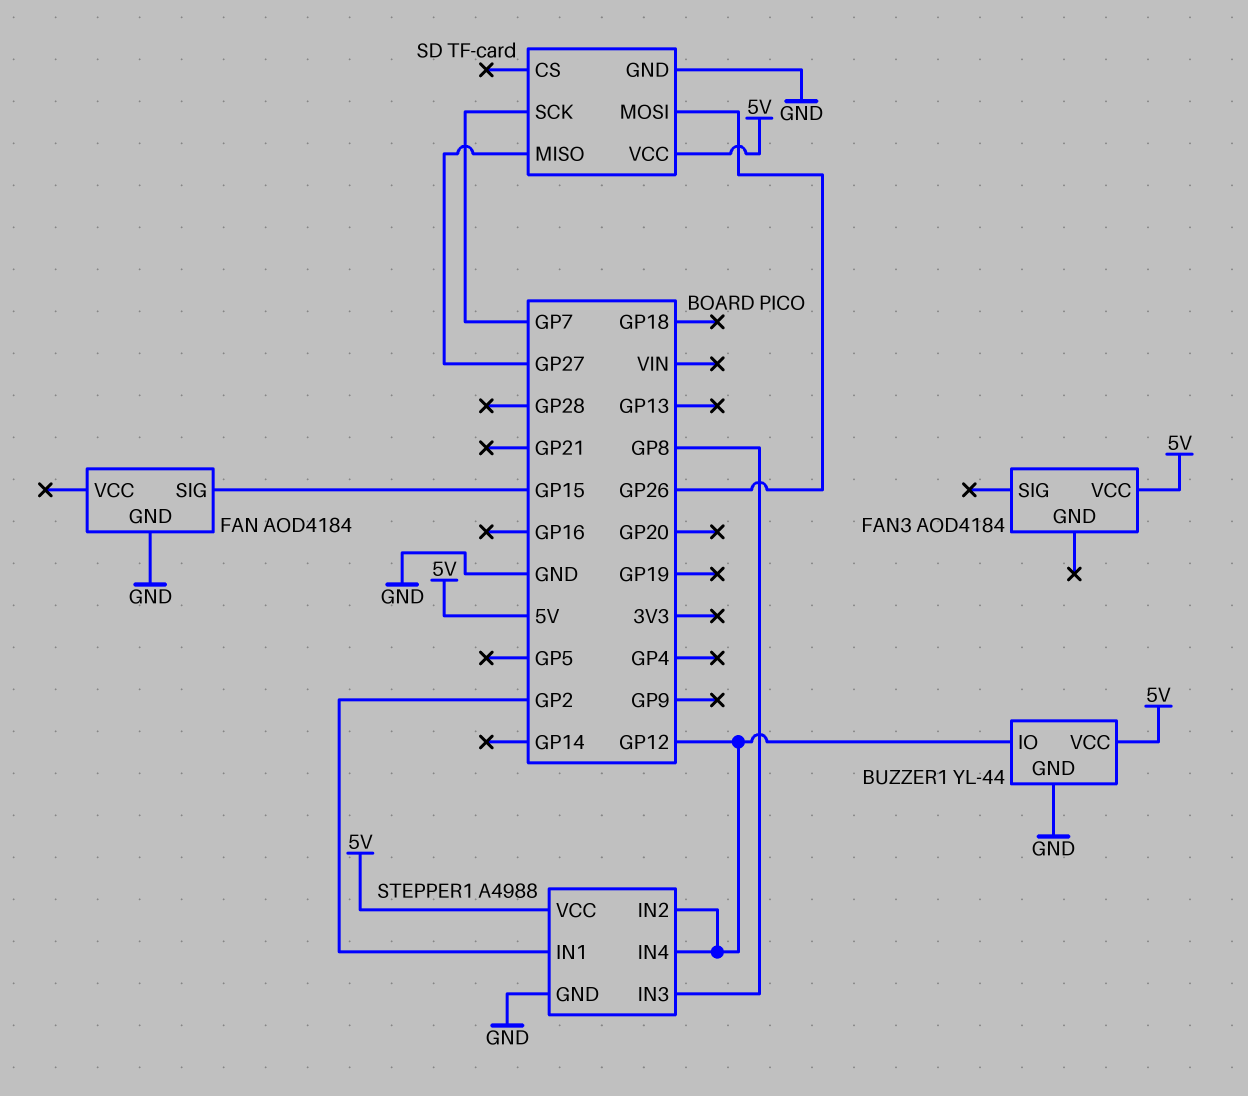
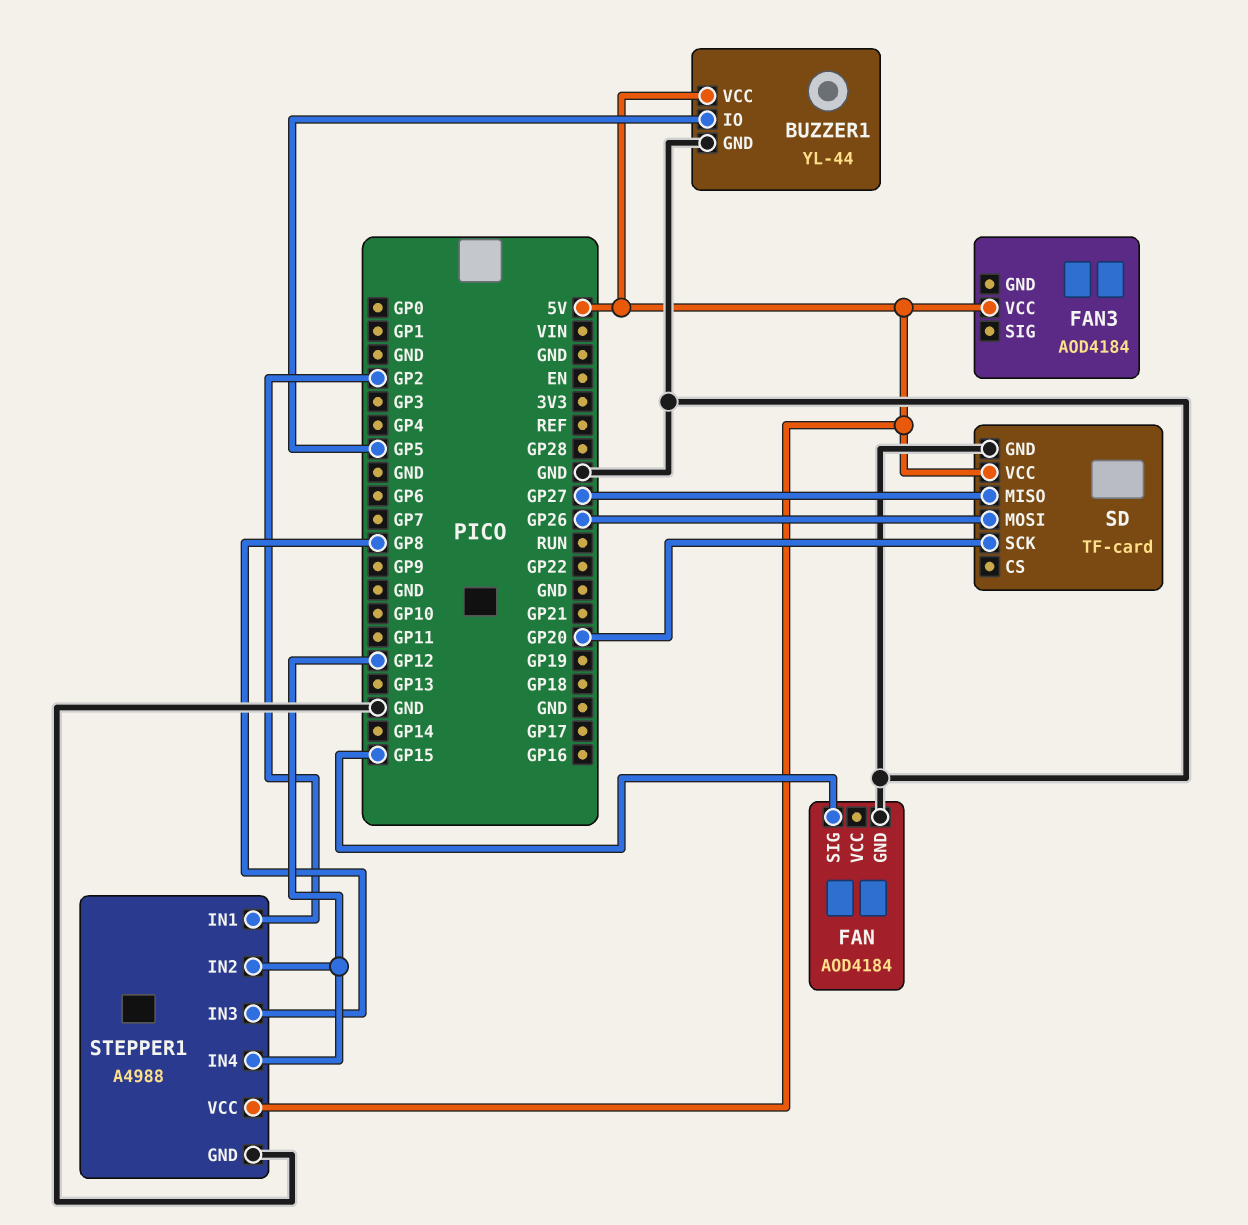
BUZZER1 pin IO: GP12 -> GP5
SD pin SCK: GP7 -> GP20

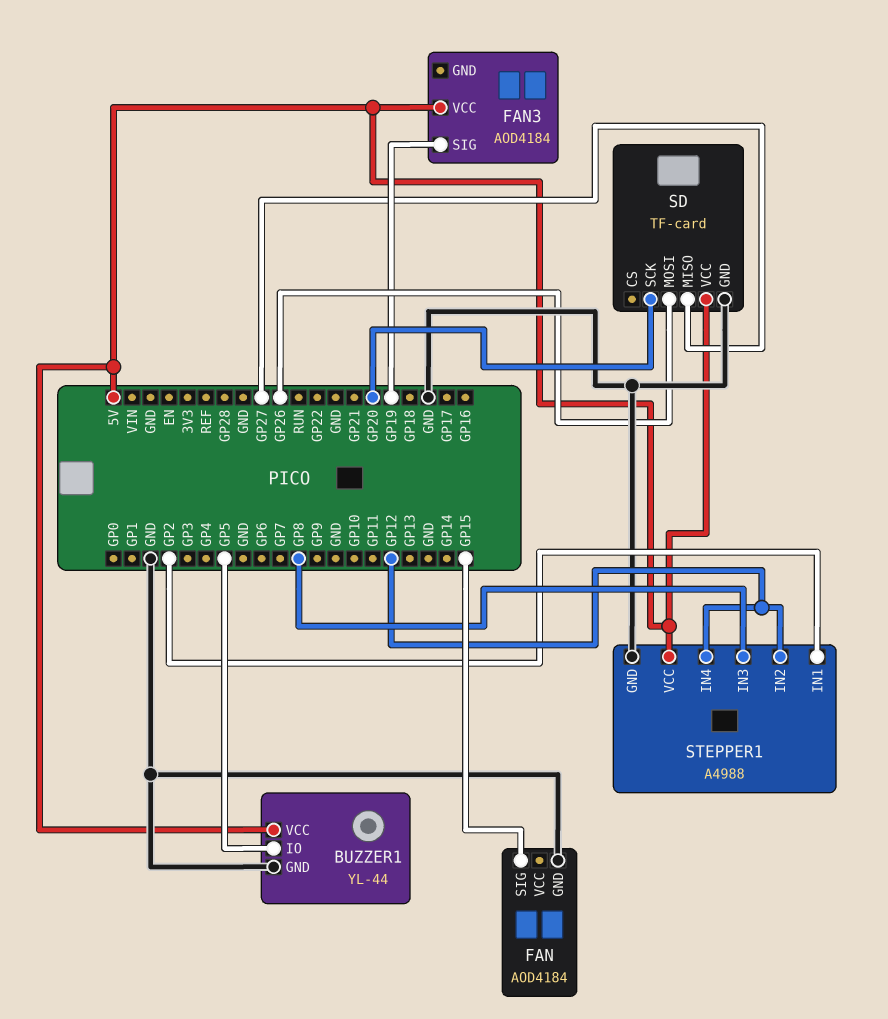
FAN3 pin SIG: none -> GP19

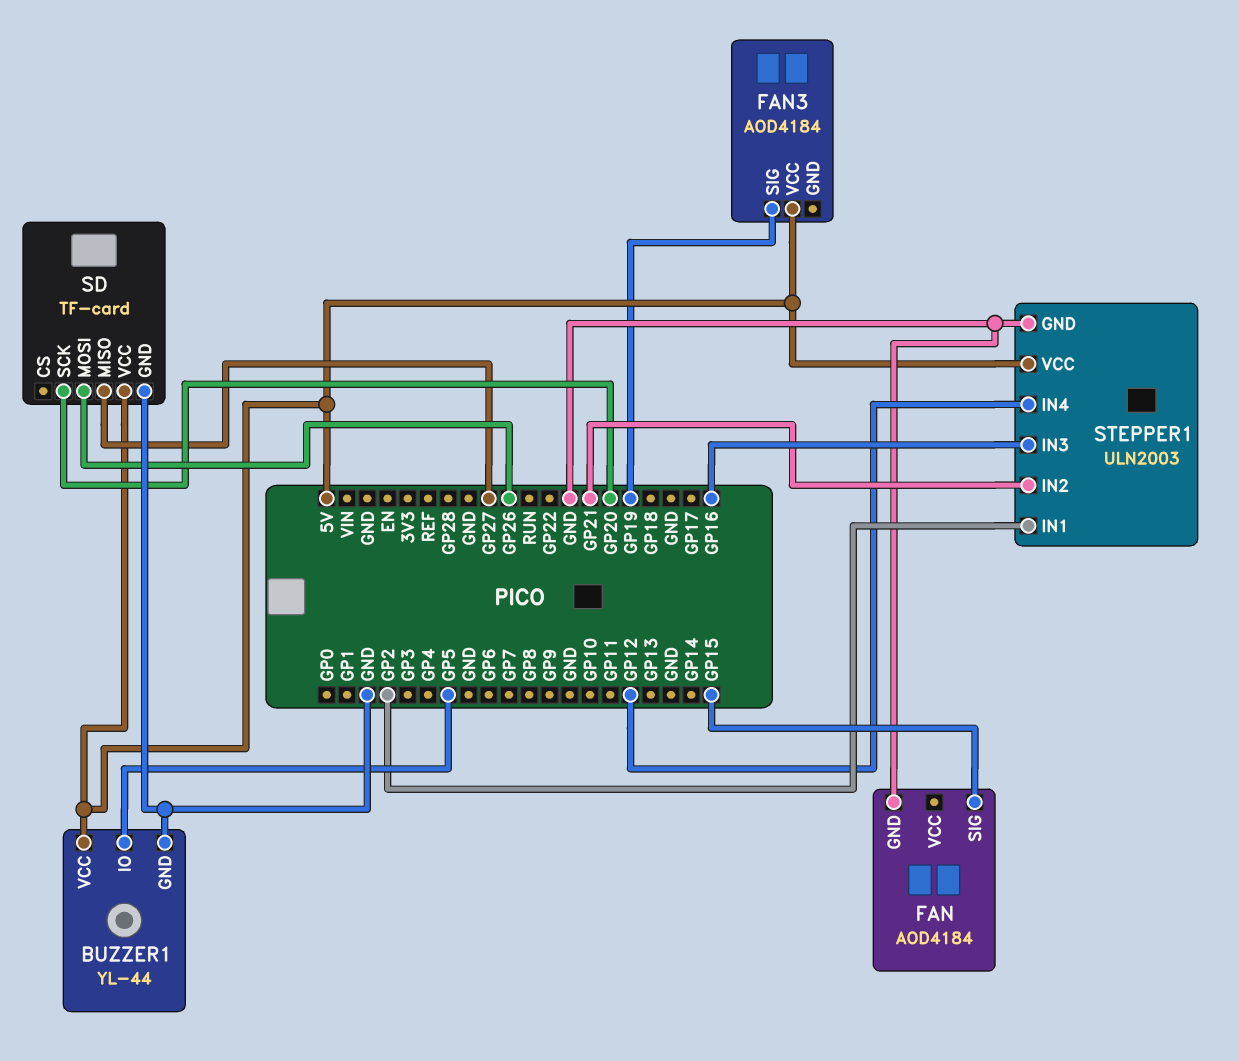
STEPPER1: A4988 -> ULN2003
STEPPER1 pin IN2: GP12 -> GP21
STEPPER1 pin IN3: GP8 -> GP16

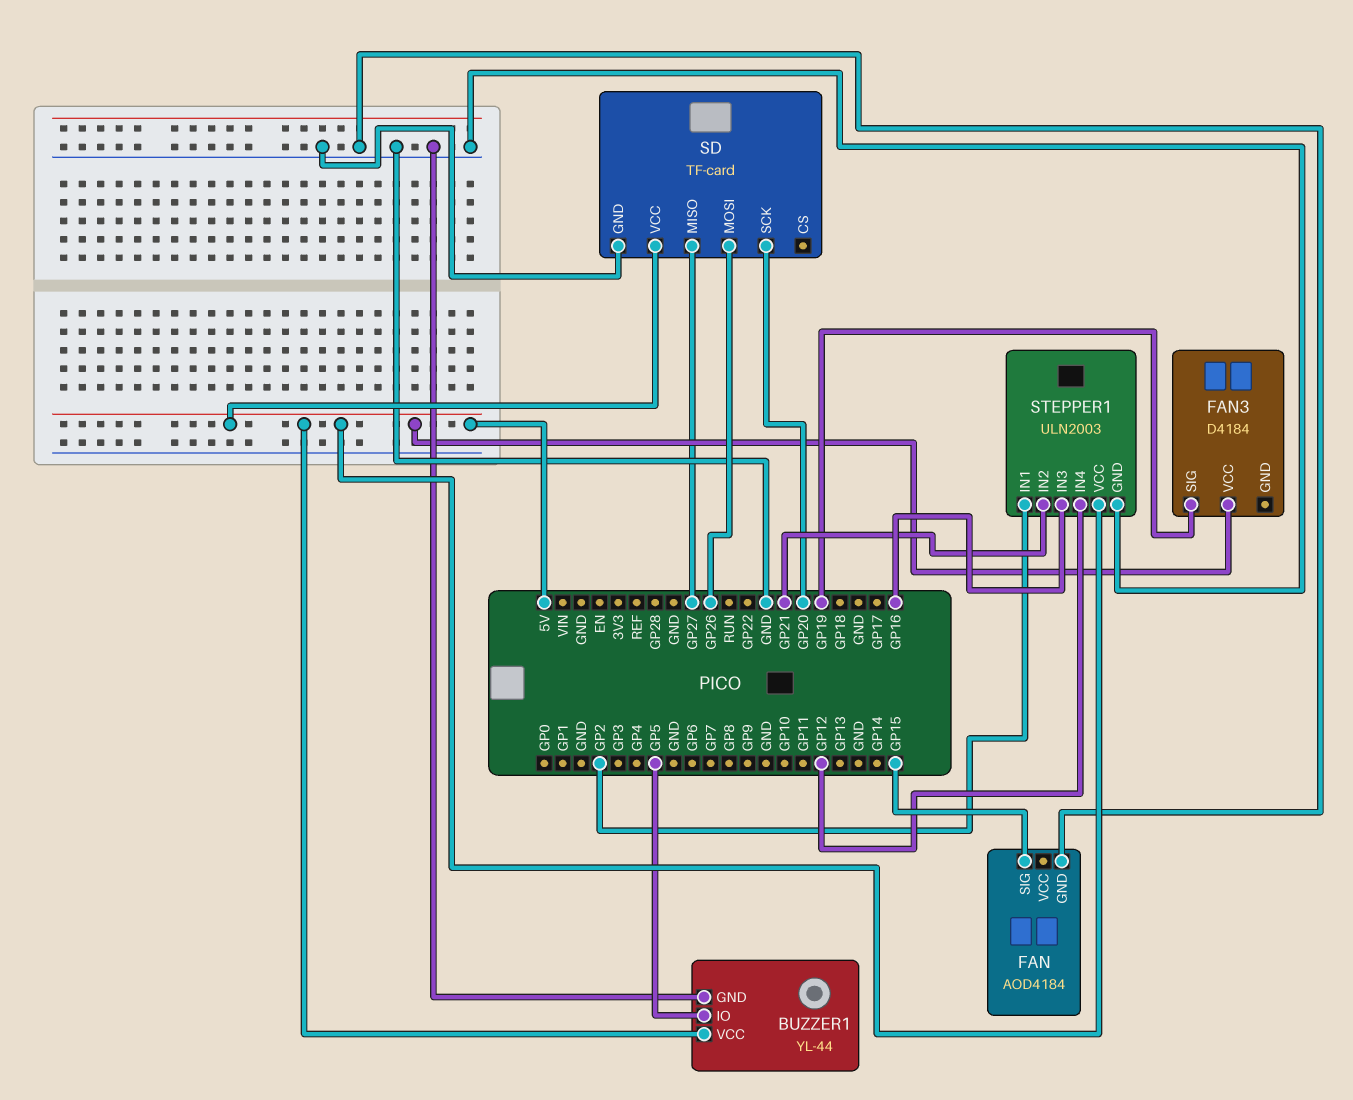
FAN3: AOD4184 -> D4184

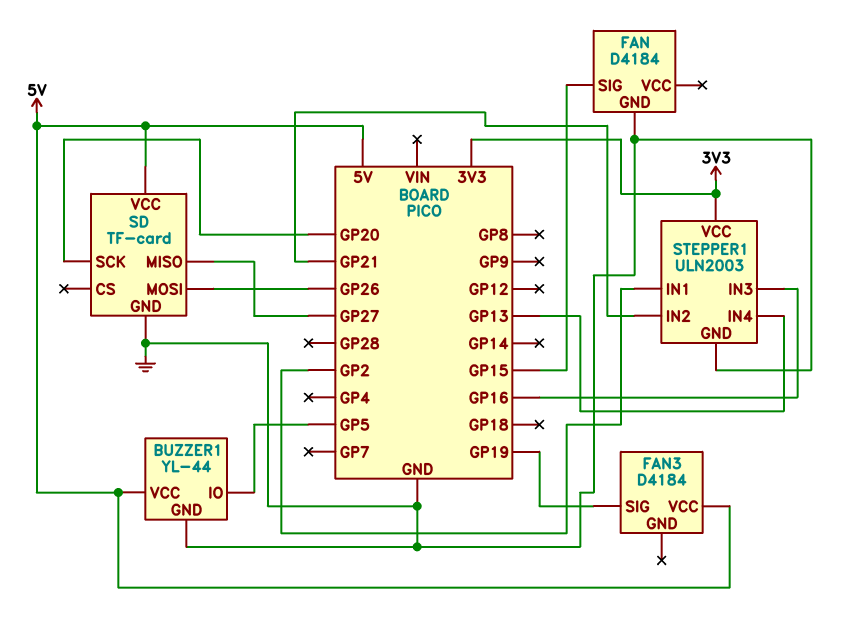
FAN: AOD4184 -> D4184
STEPPER1 pin IN4: GP12 -> GP13
STEPPER1 pin VCC: 5V -> 3V3

